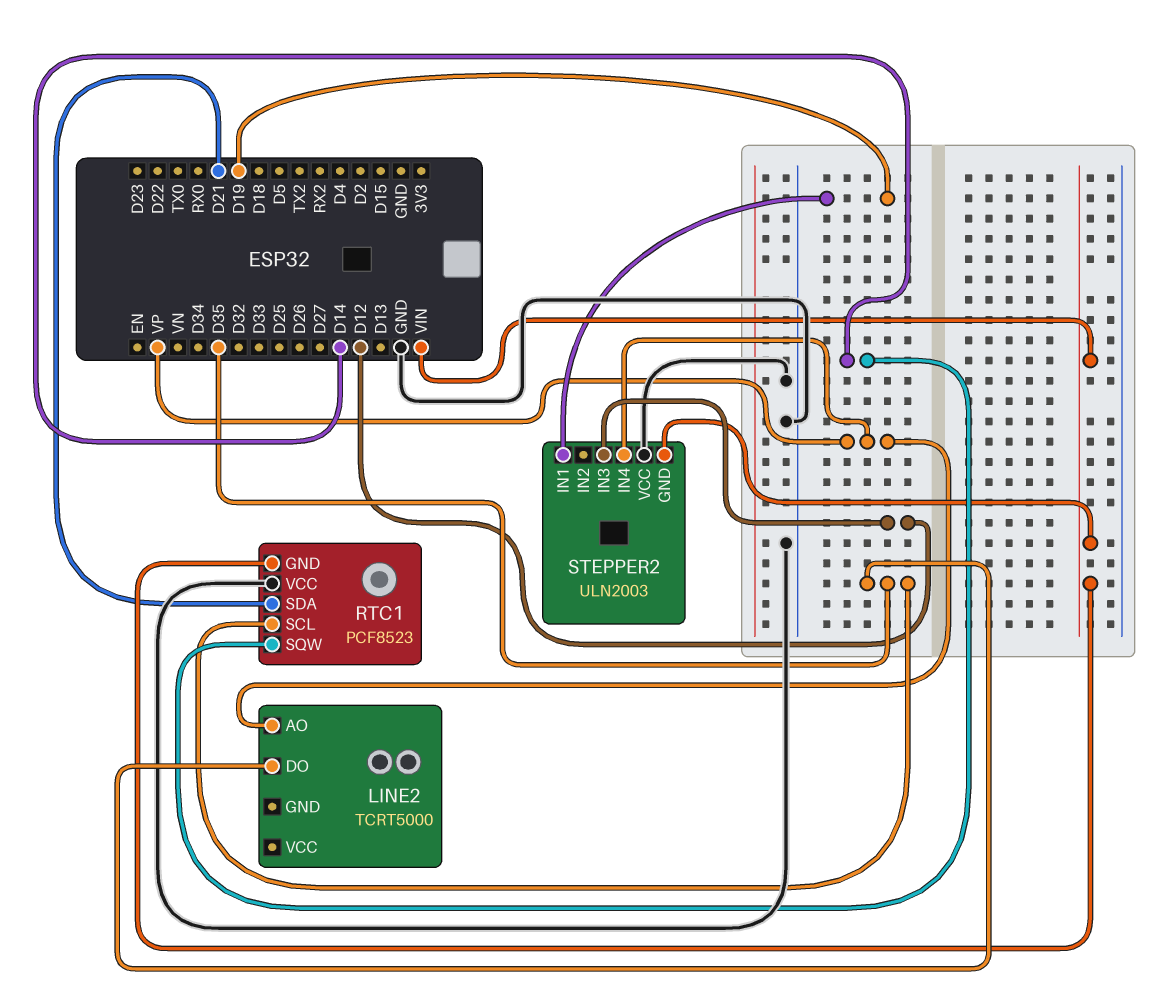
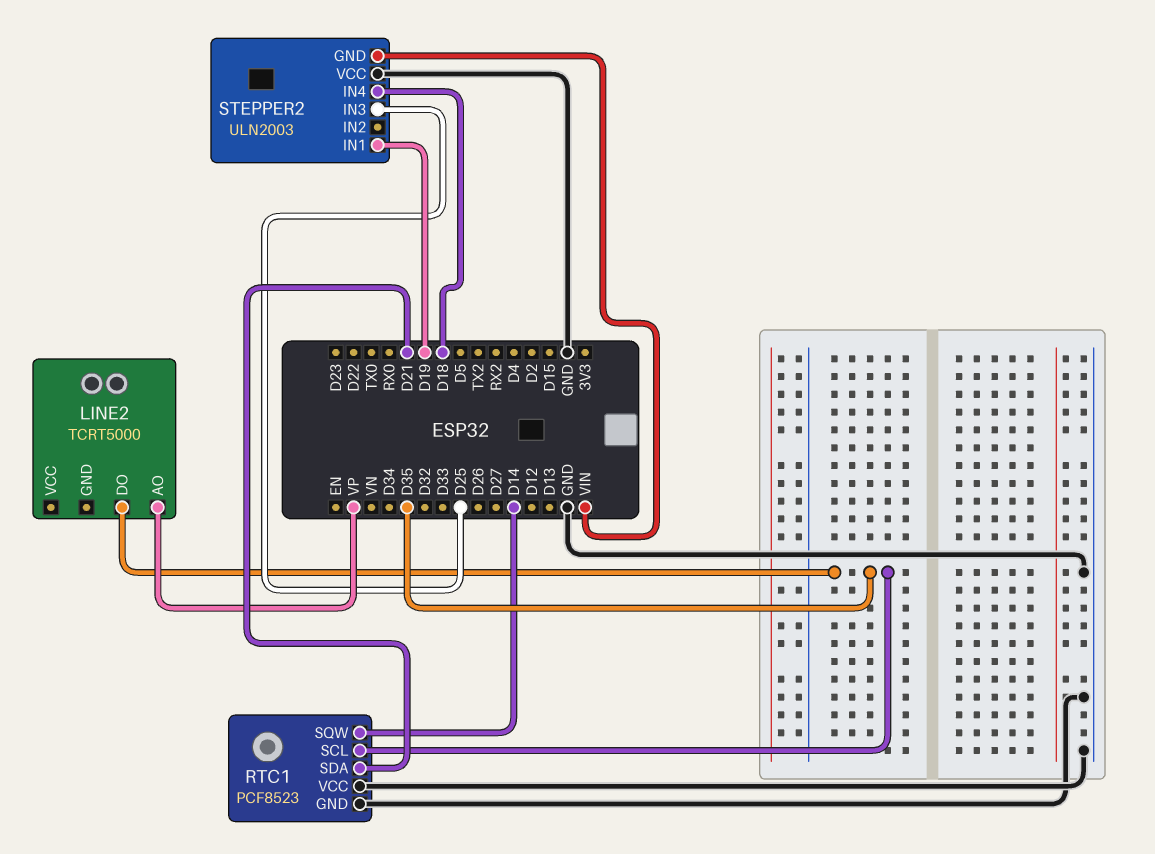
RTC1 pin GND: VIN -> GND
STEPPER2 pin IN3: D12 -> D25
STEPPER2 pin IN4: VP -> D18

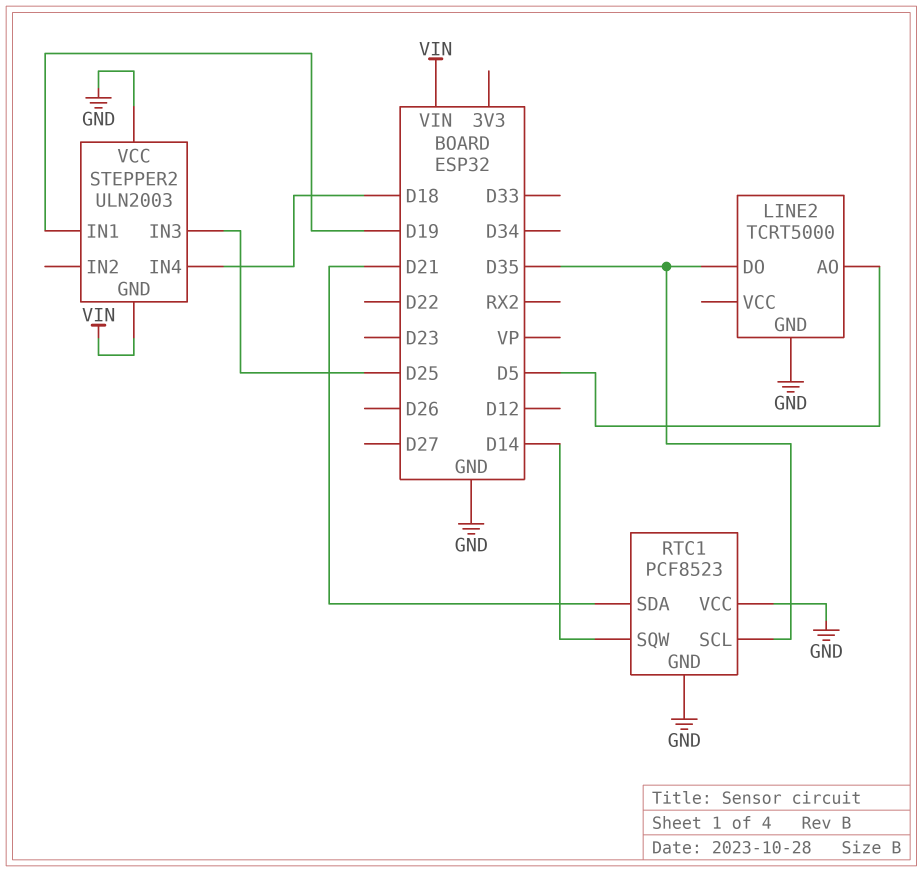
LINE2 pin AO: VP -> D5
LINE2 pin GND: none -> GND

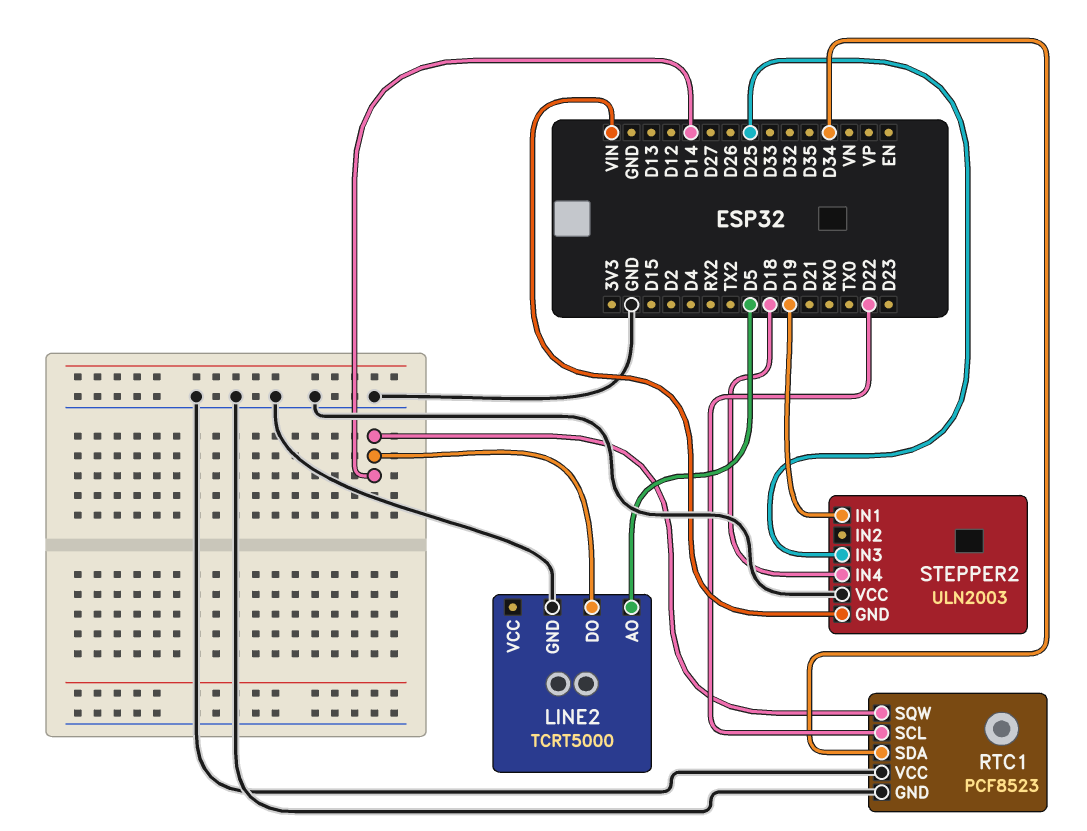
LINE2 pin DO: D35 -> D14
RTC1 pin SCL: D35 -> D22
RTC1 pin SDA: D21 -> D34

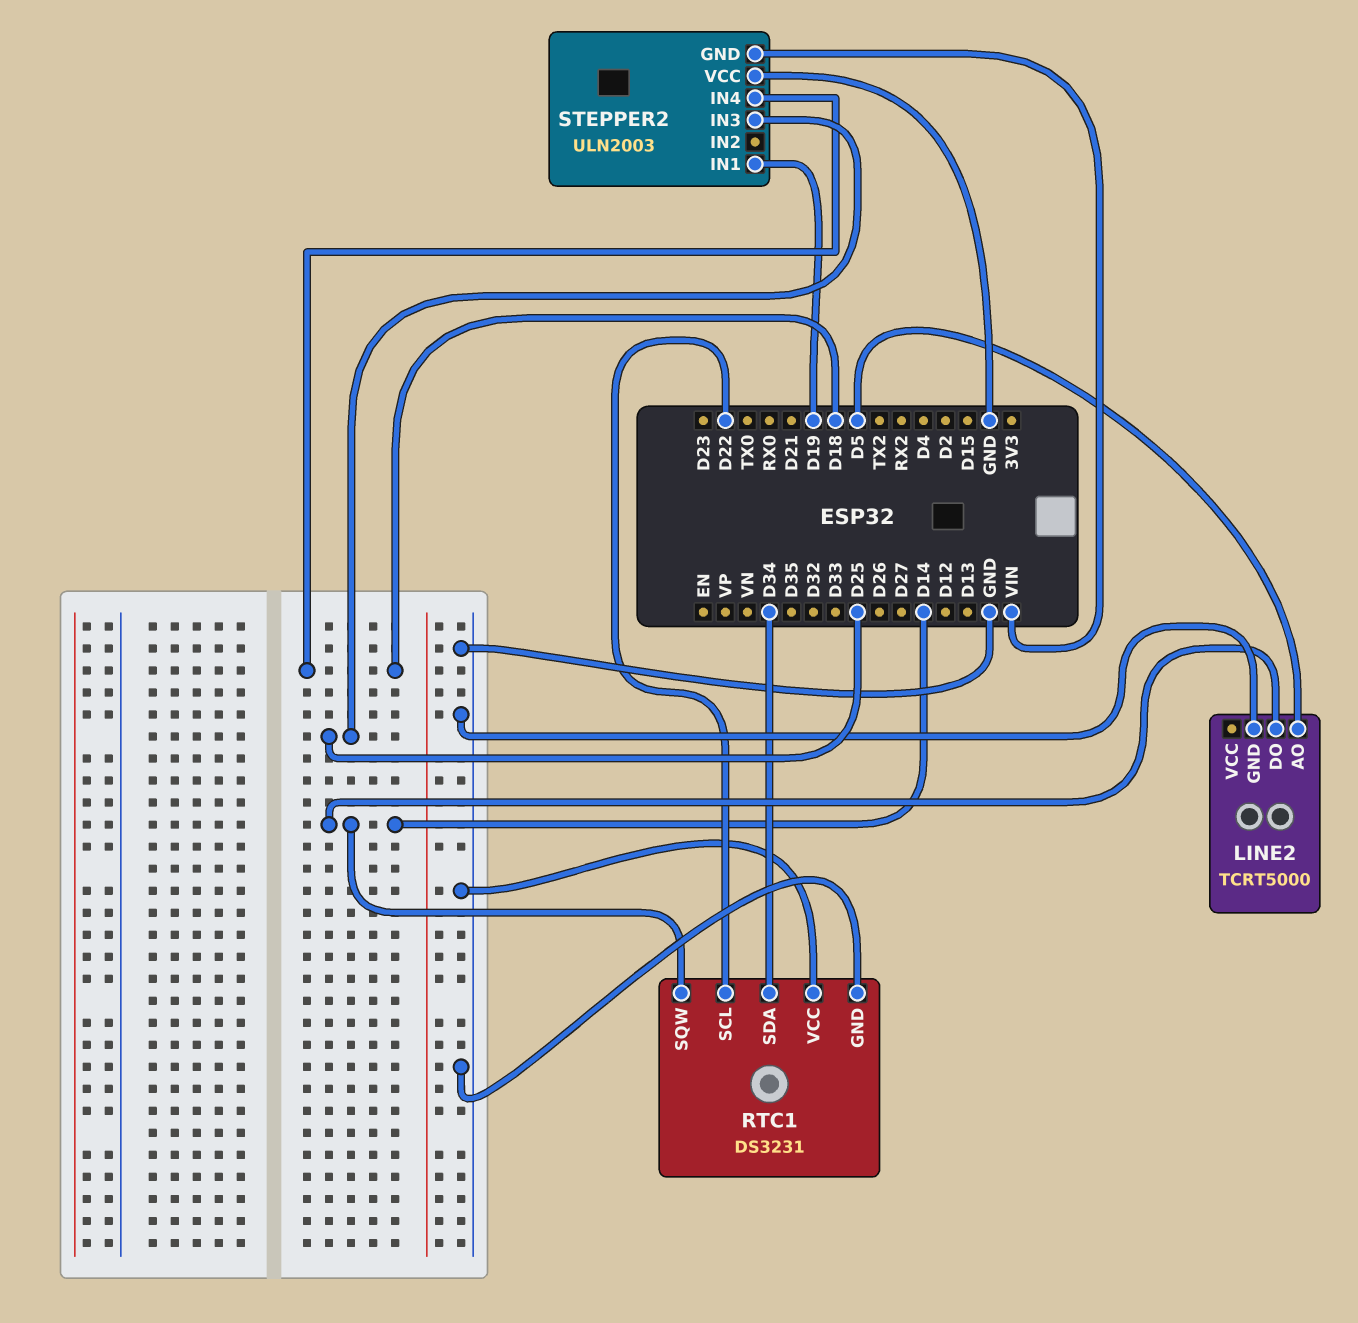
RTC1: PCF8523 -> DS3231

